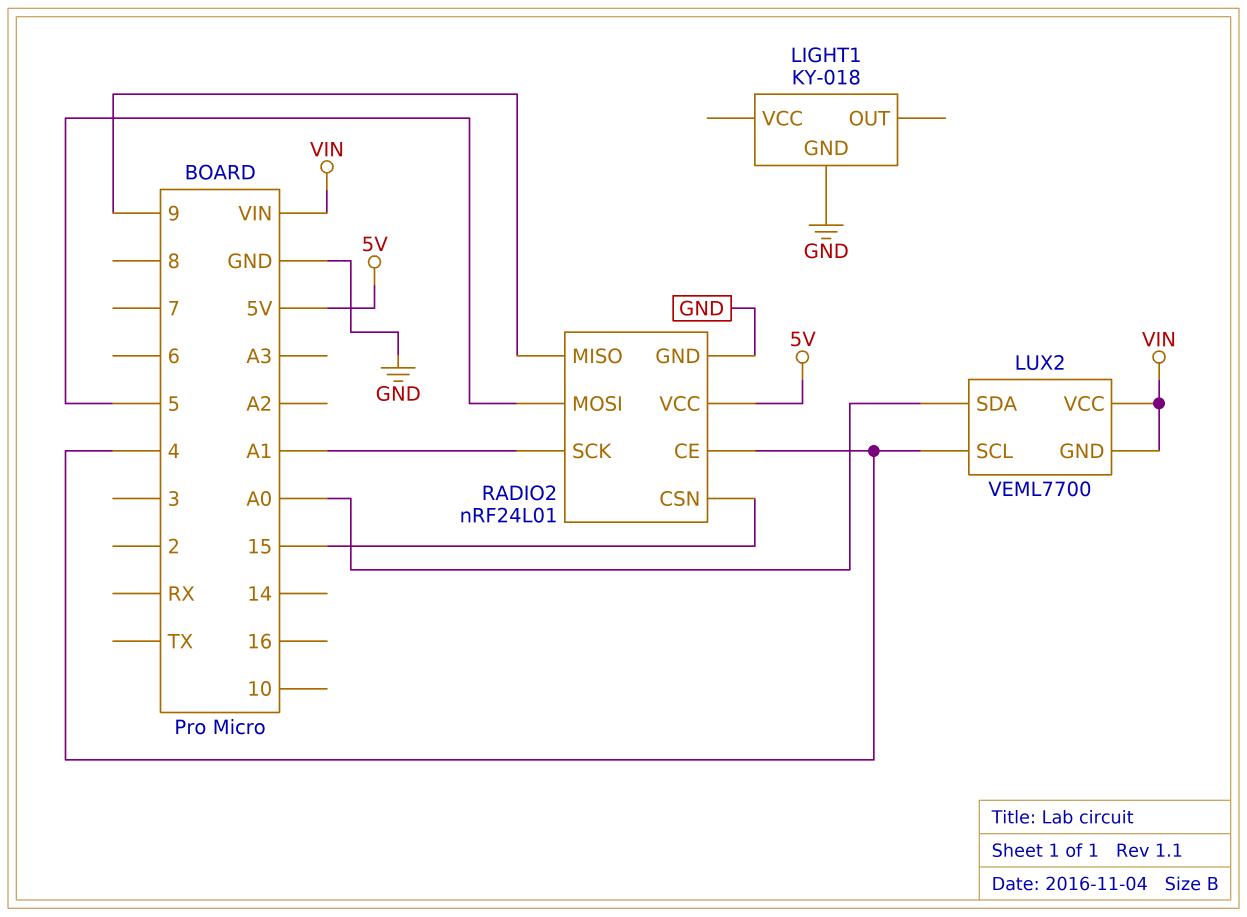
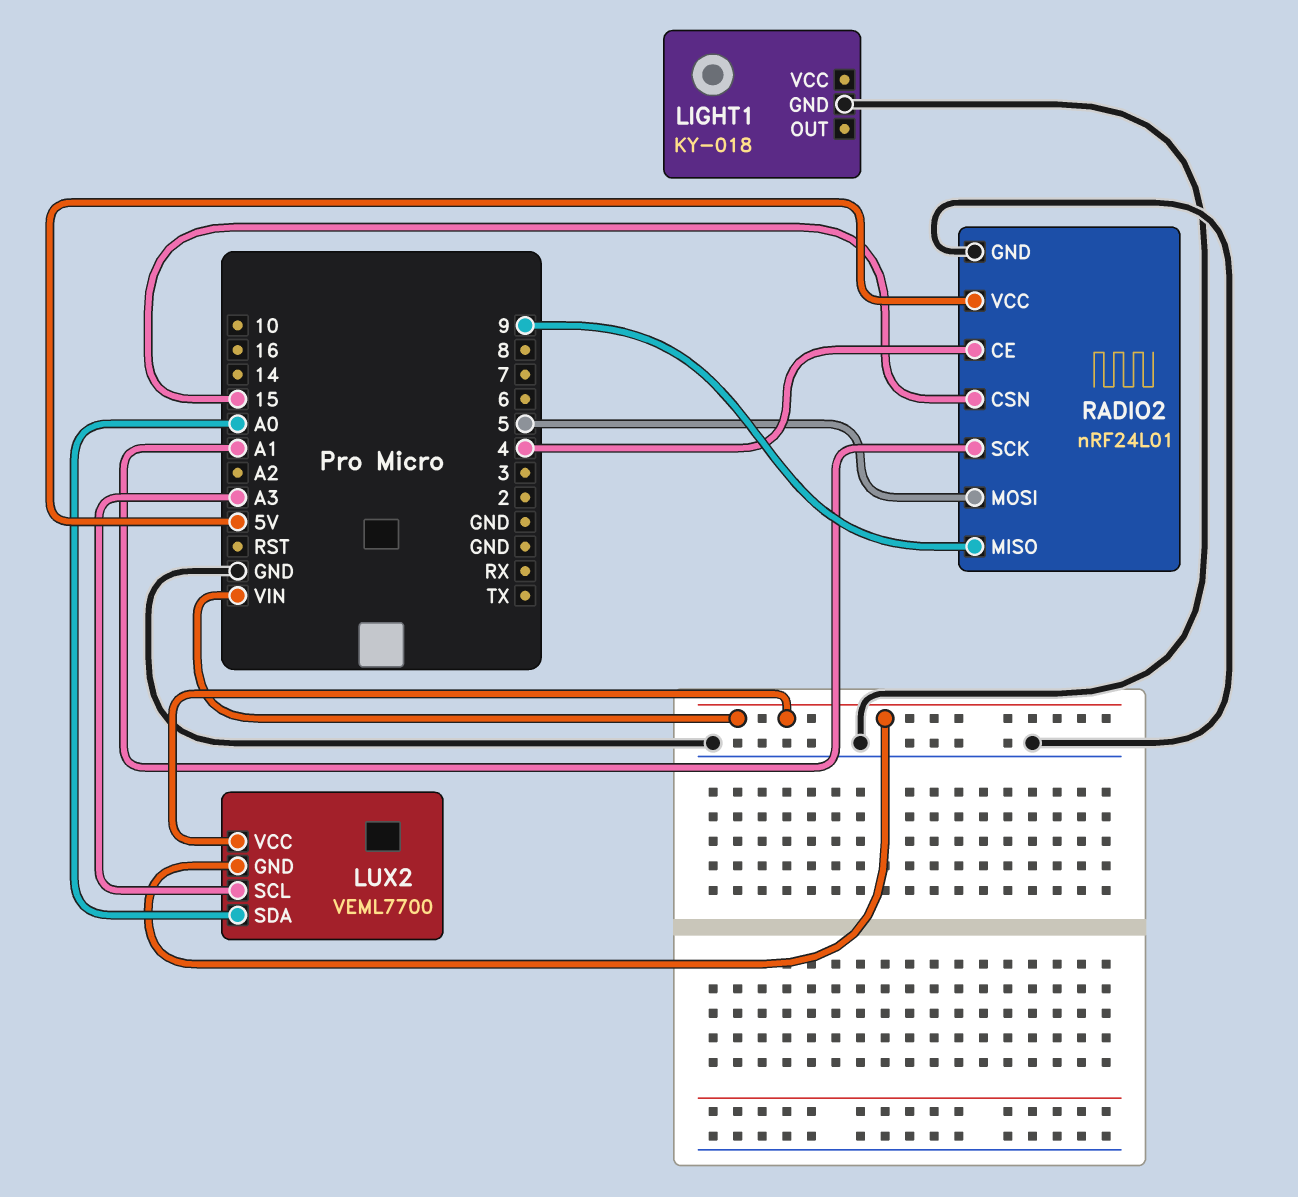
LUX2 pin SCL: 4 -> A3

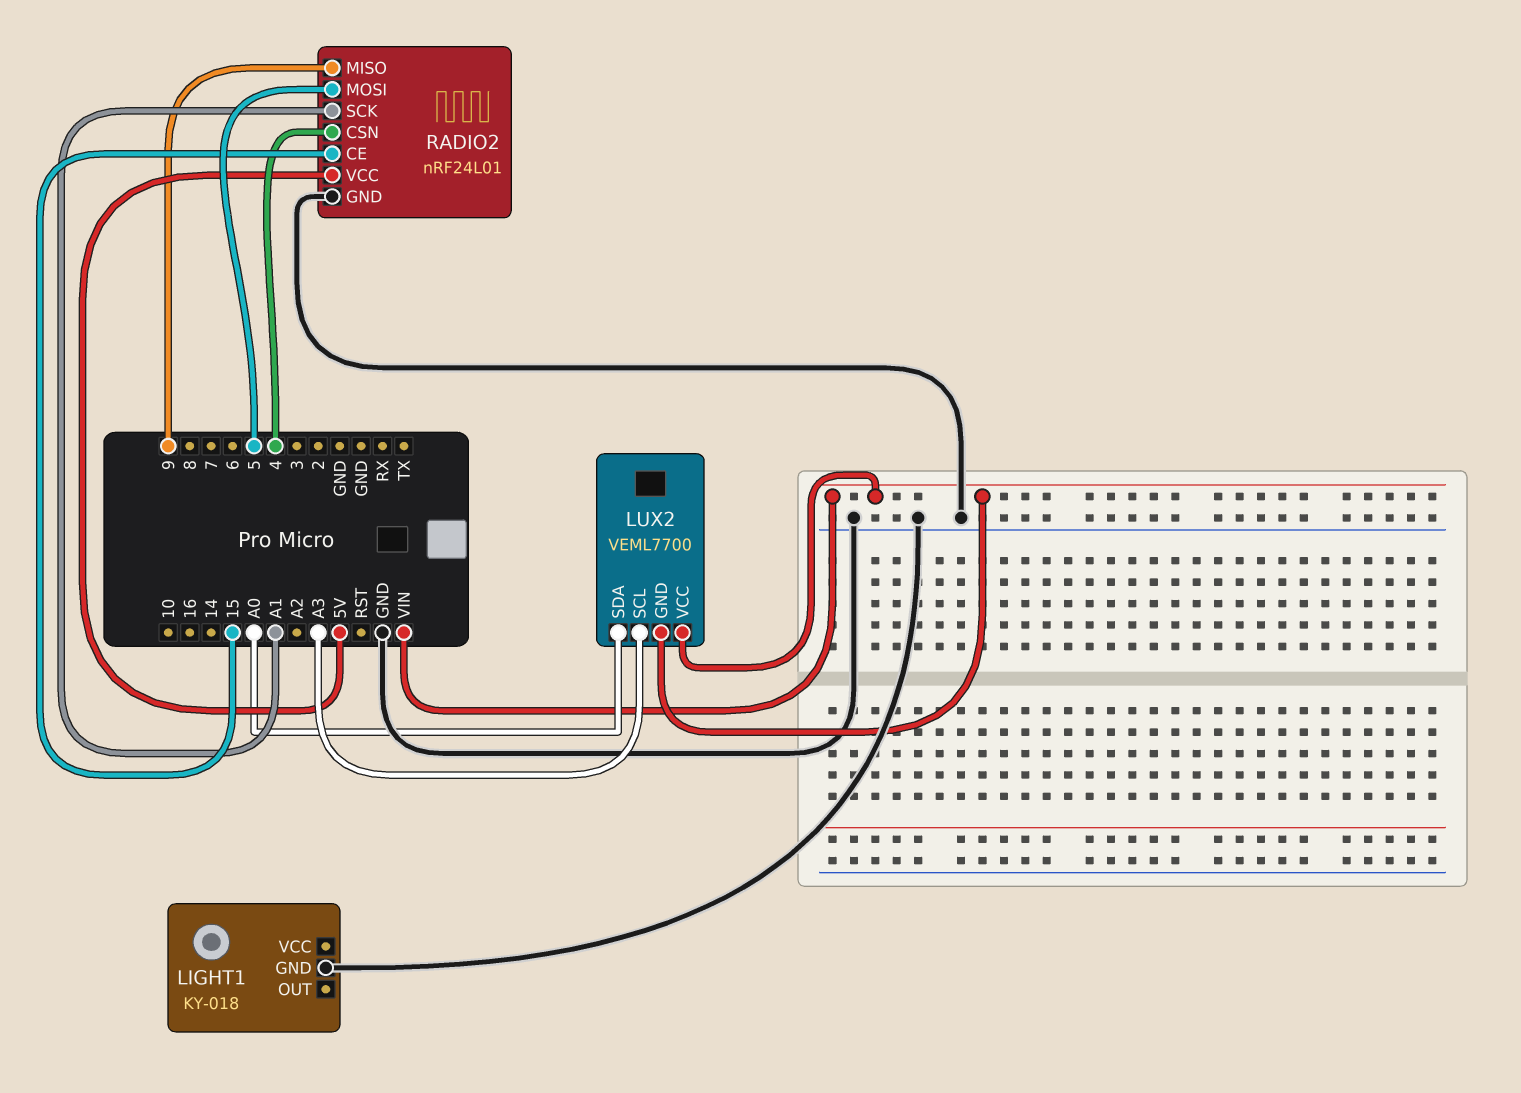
RADIO2 pin CE: 4 -> 15
RADIO2 pin CSN: 15 -> 4

